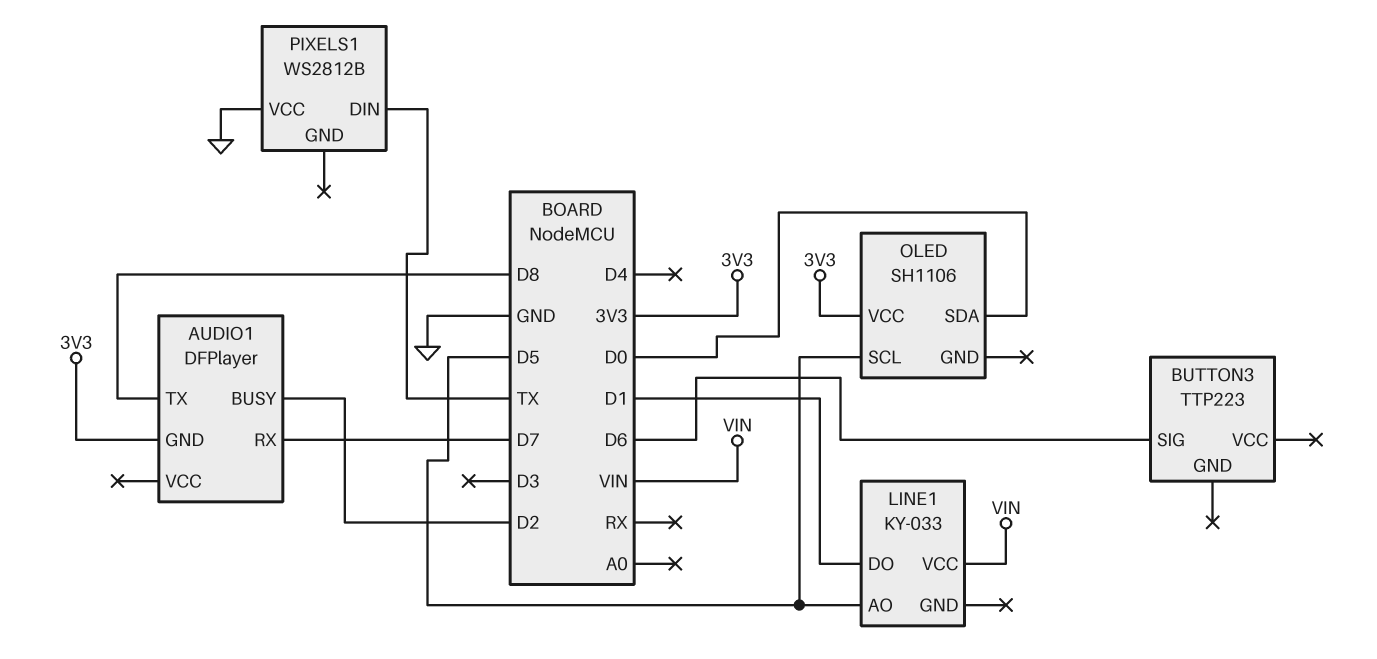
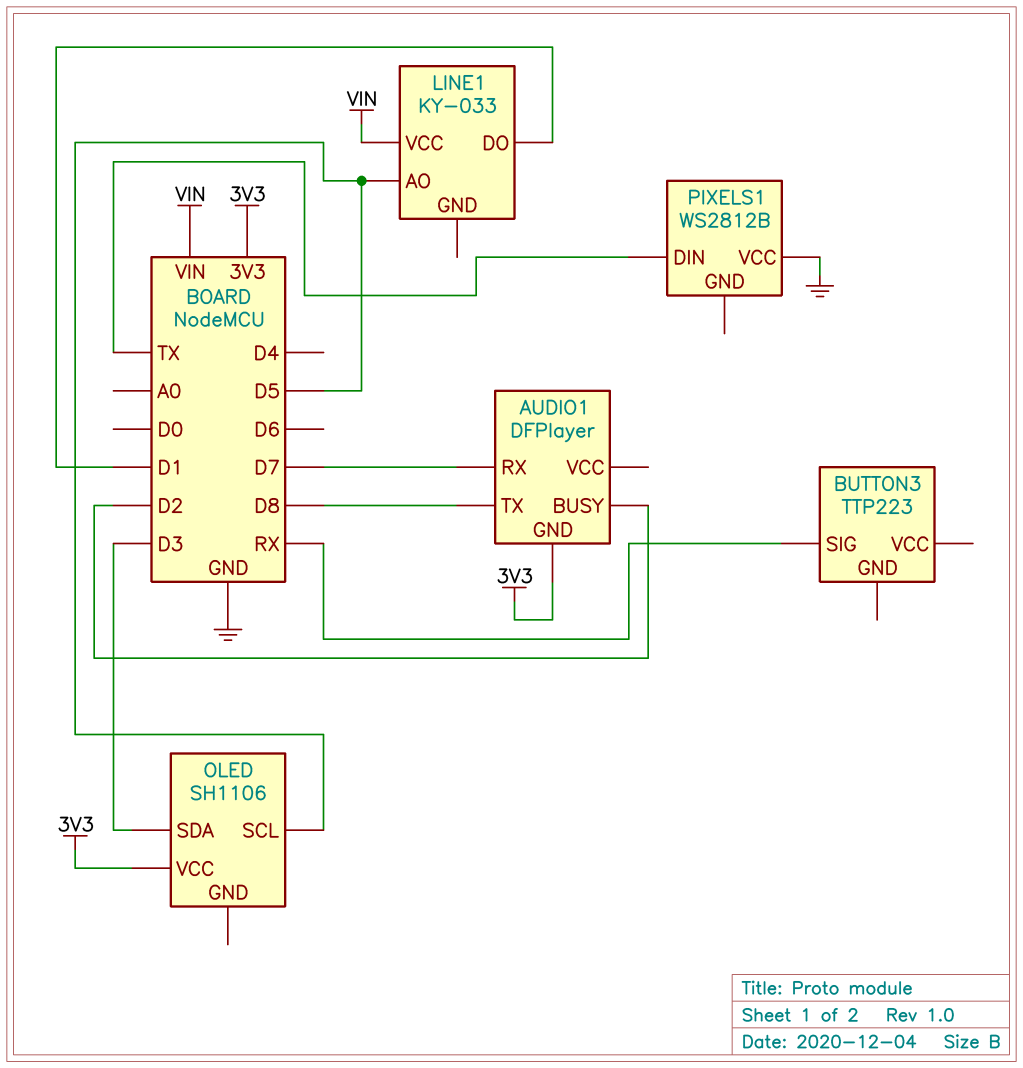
BUTTON3 pin SIG: D6 -> RX
OLED pin SDA: D0 -> D3

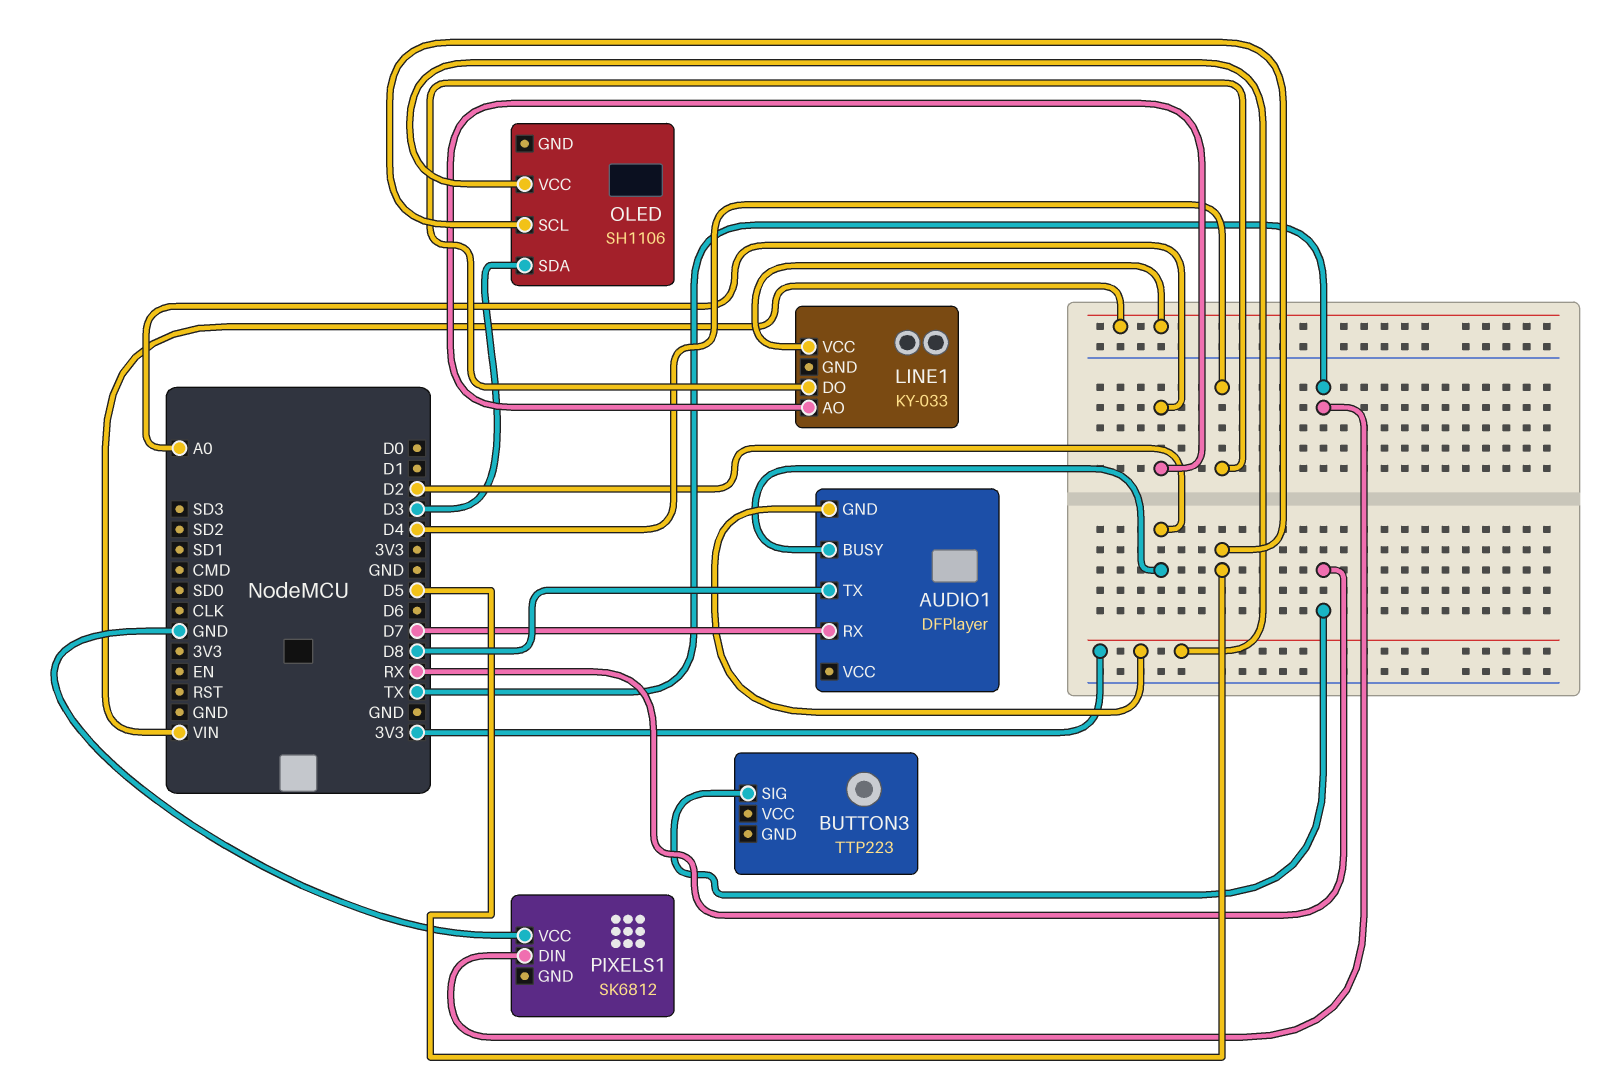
LINE1 pin AO: D5 -> A0
LINE1 pin DO: D1 -> D4
PIXELS1: WS2812B -> SK6812

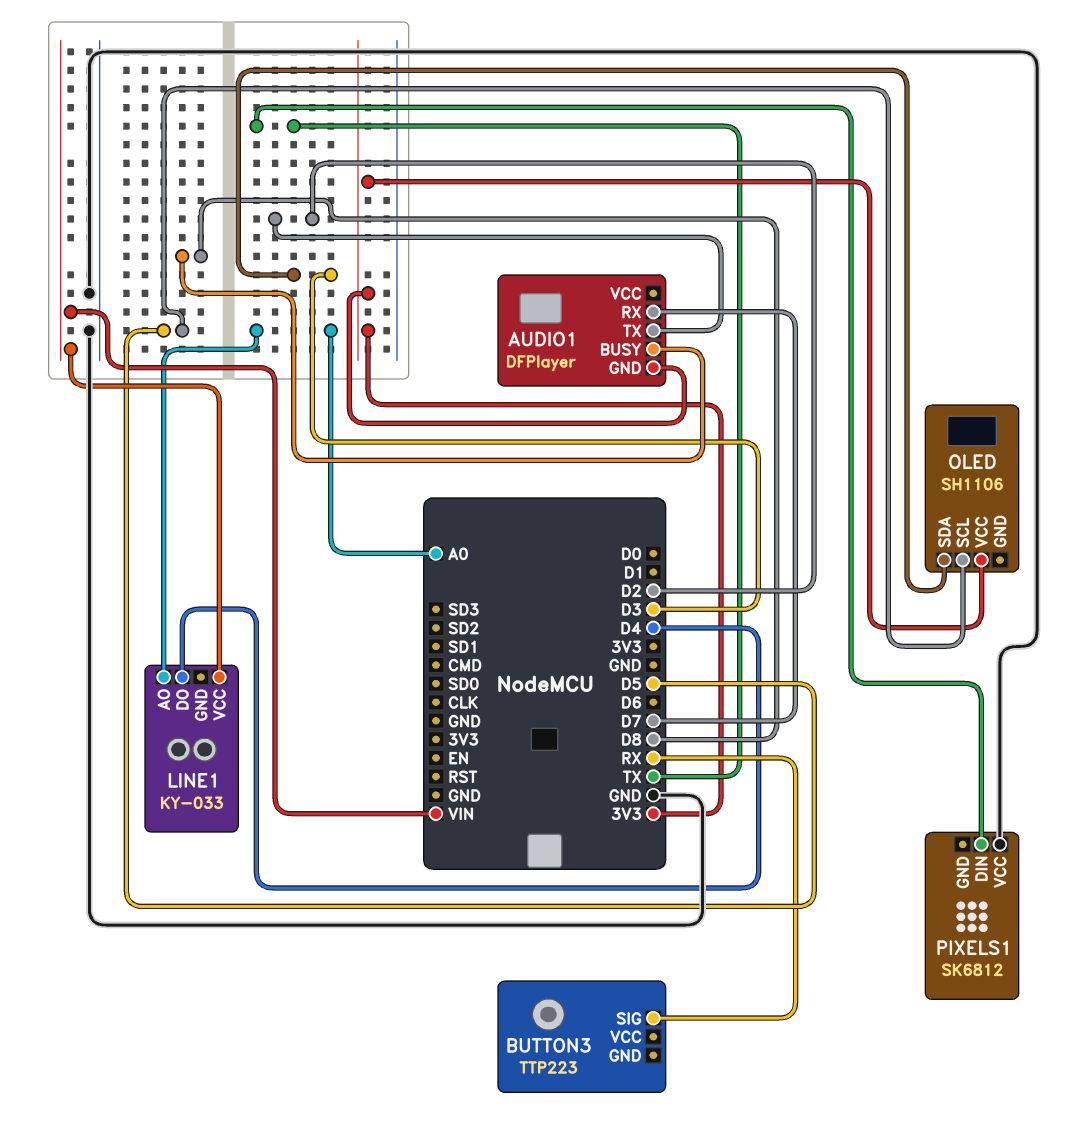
AUDIO1 pin BUSY: D2 -> D8
AUDIO1 pin TX: D8 -> D2

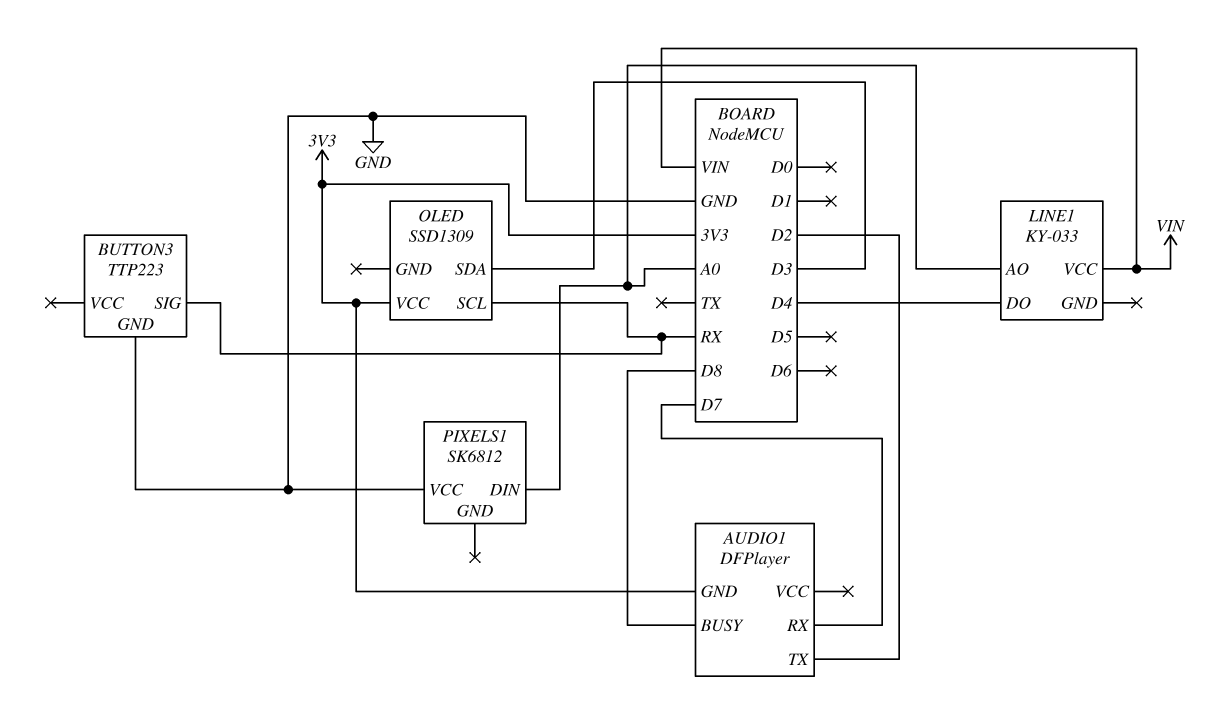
BUTTON3 pin GND: none -> GND
OLED: SH1106 -> SSD1309
OLED pin SCL: D5 -> RX
PIXELS1 pin DIN: TX -> A0

